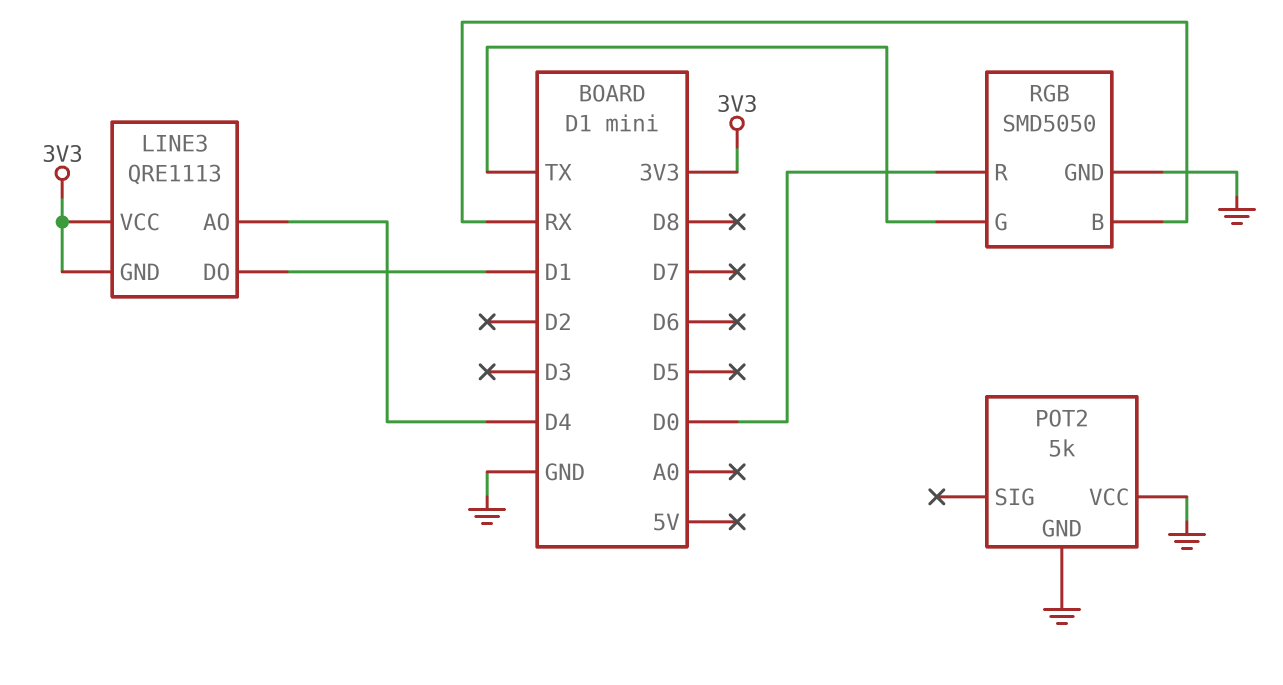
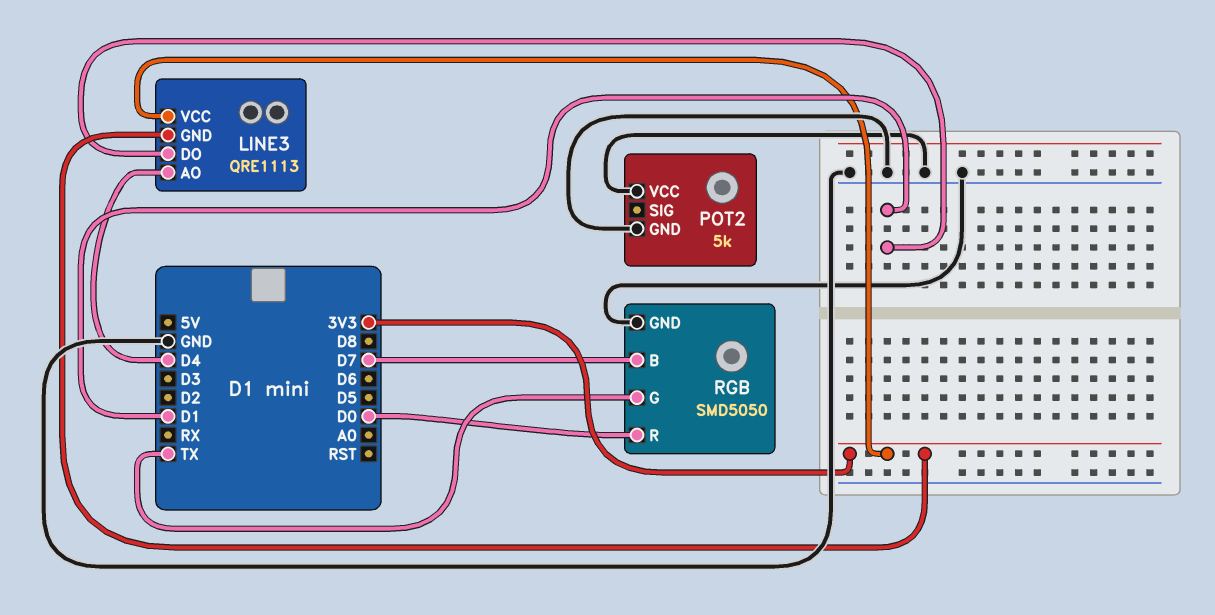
RGB pin B: RX -> D7

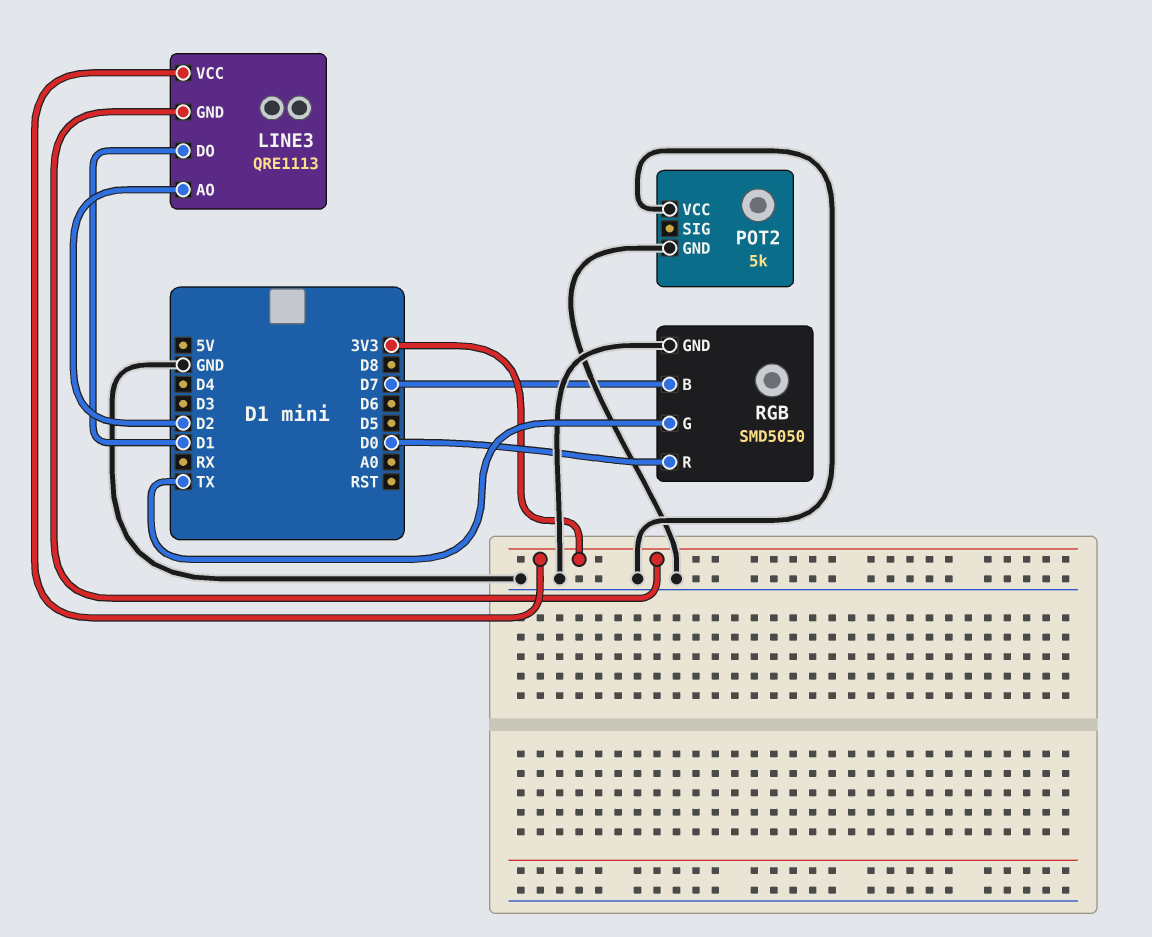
LINE3 pin AO: D4 -> D2

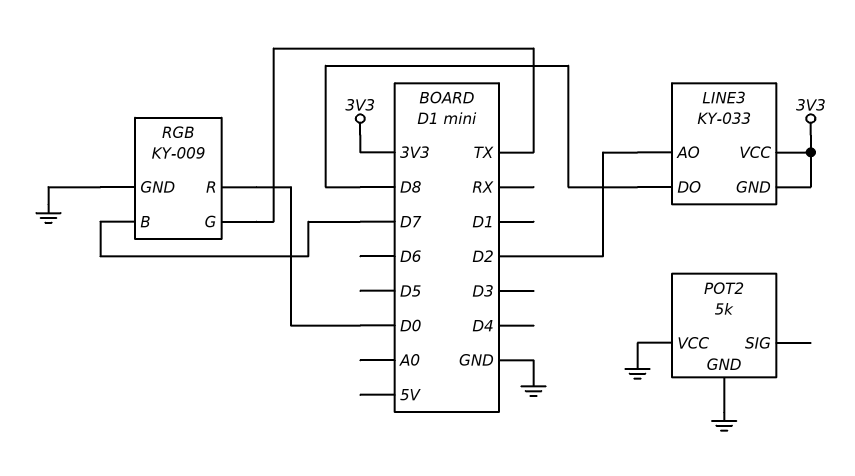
LINE3: QRE1113 -> KY-033
LINE3 pin DO: D1 -> D8
RGB: SMD5050 -> KY-009

